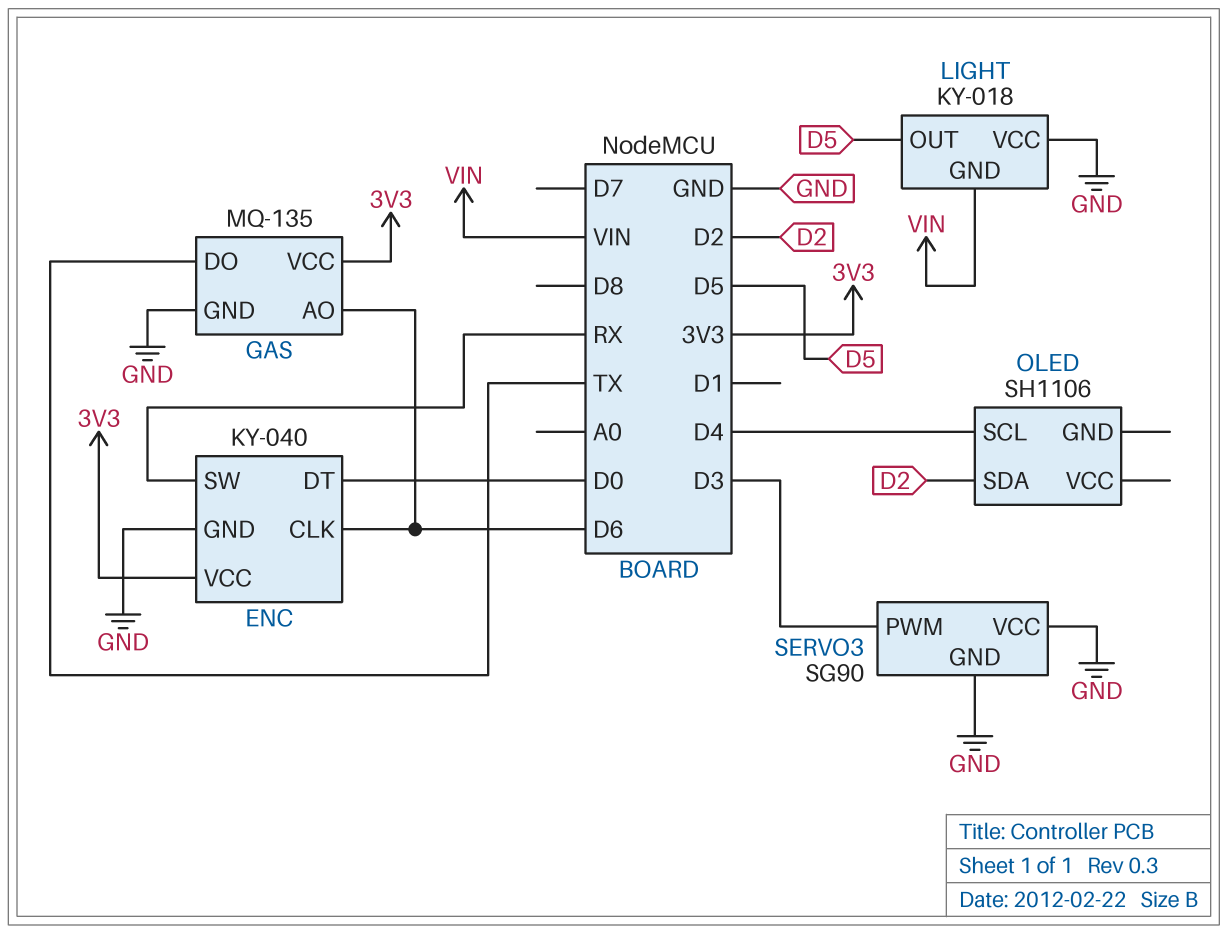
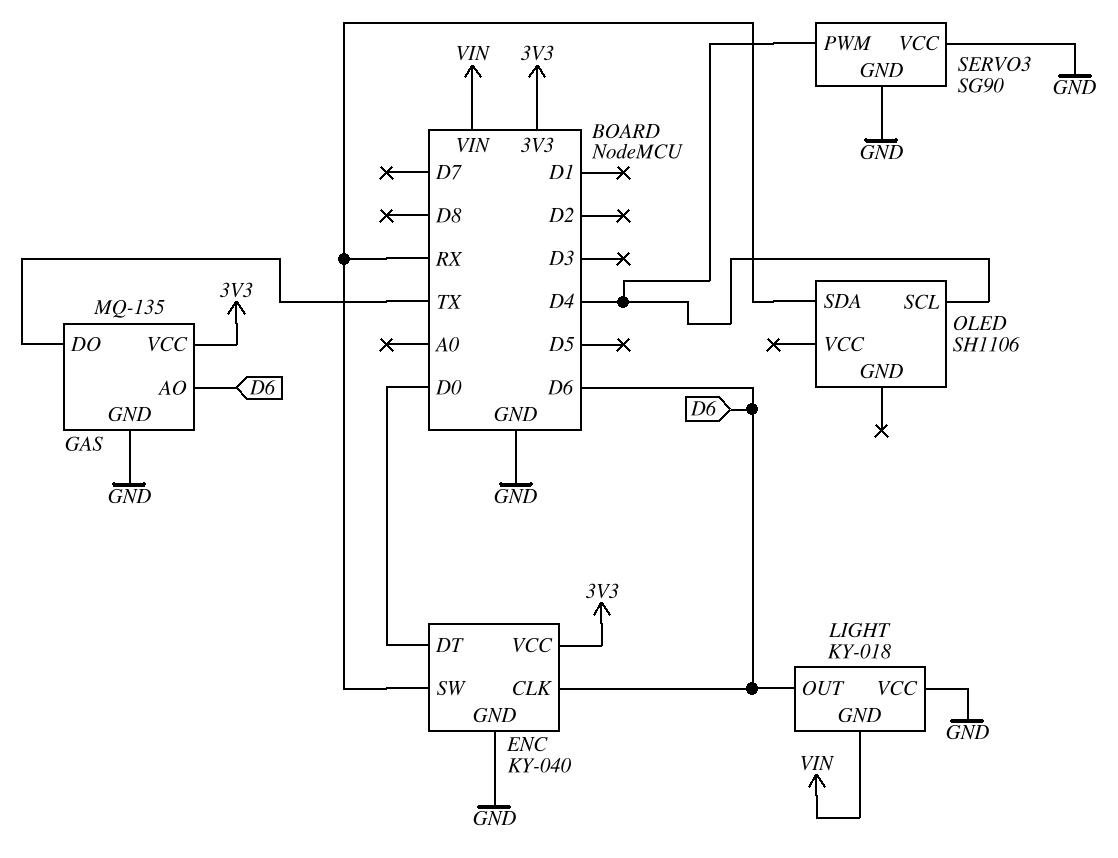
LIGHT pin OUT: D5 -> D6
OLED pin SDA: D2 -> RX
SERVO3 pin PWM: D3 -> D4

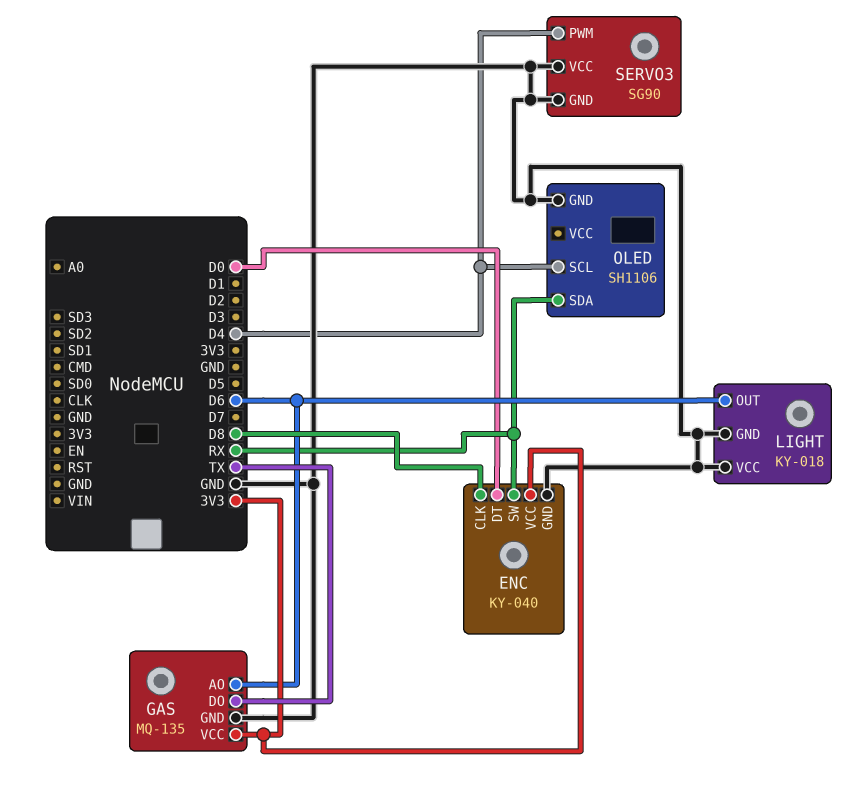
ENC pin CLK: D6 -> D8
LIGHT pin GND: VIN -> GND
OLED pin GND: none -> GND

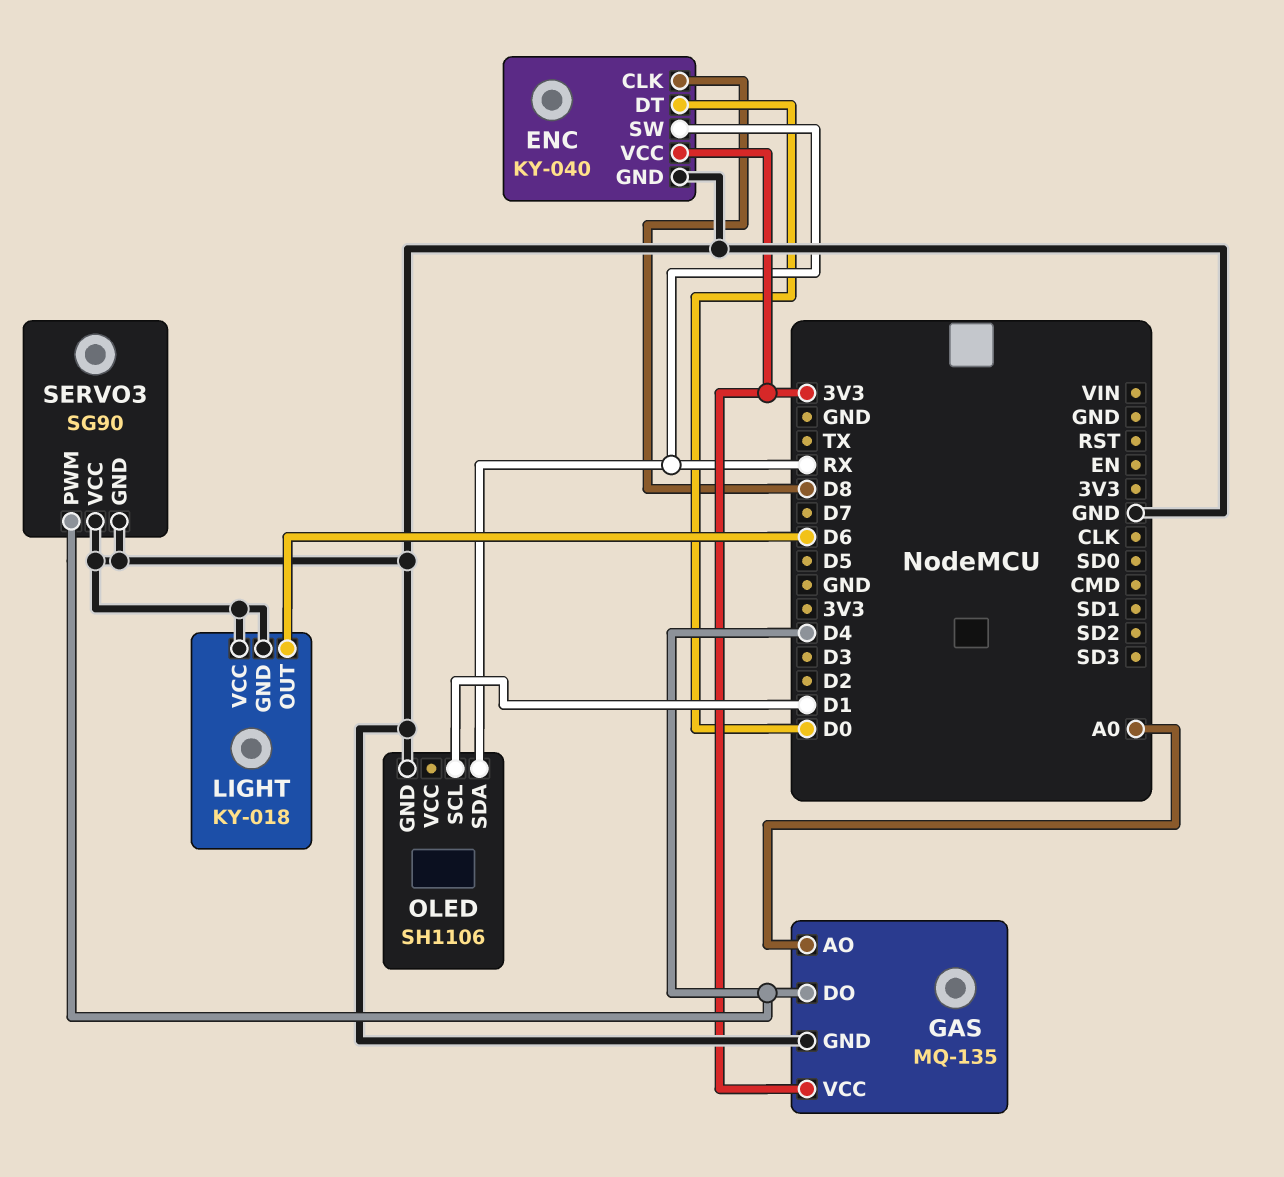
GAS pin AO: D6 -> A0
GAS pin DO: TX -> D4
OLED pin SCL: D4 -> D1

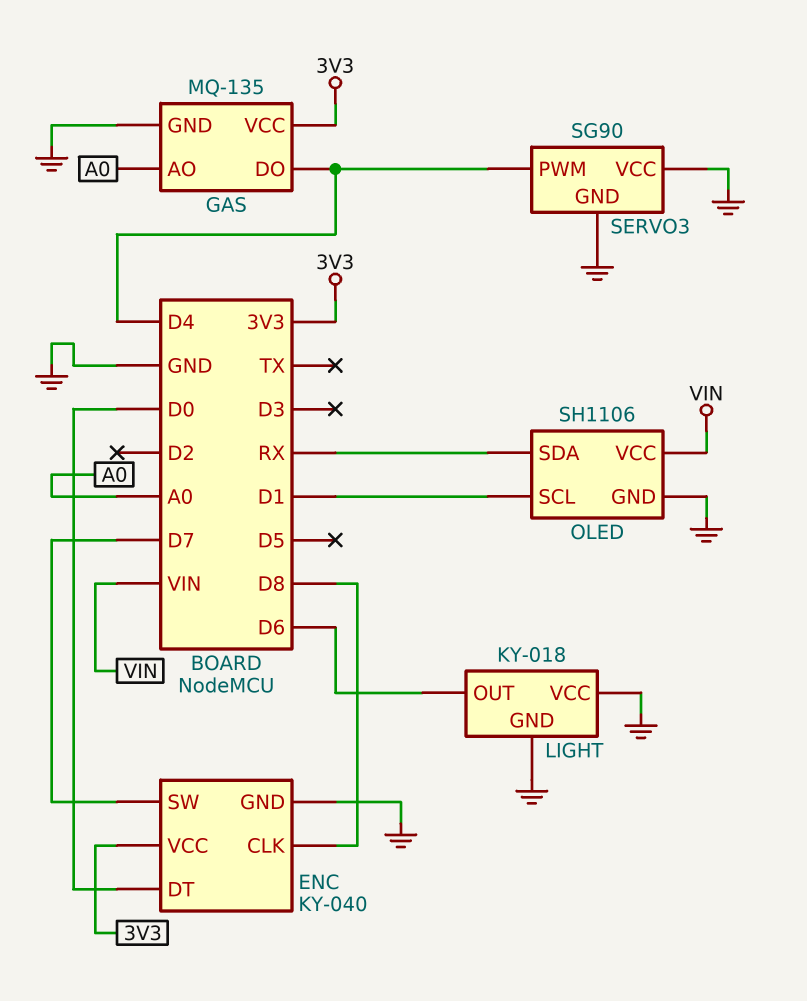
ENC pin SW: RX -> D7
OLED pin VCC: none -> VIN

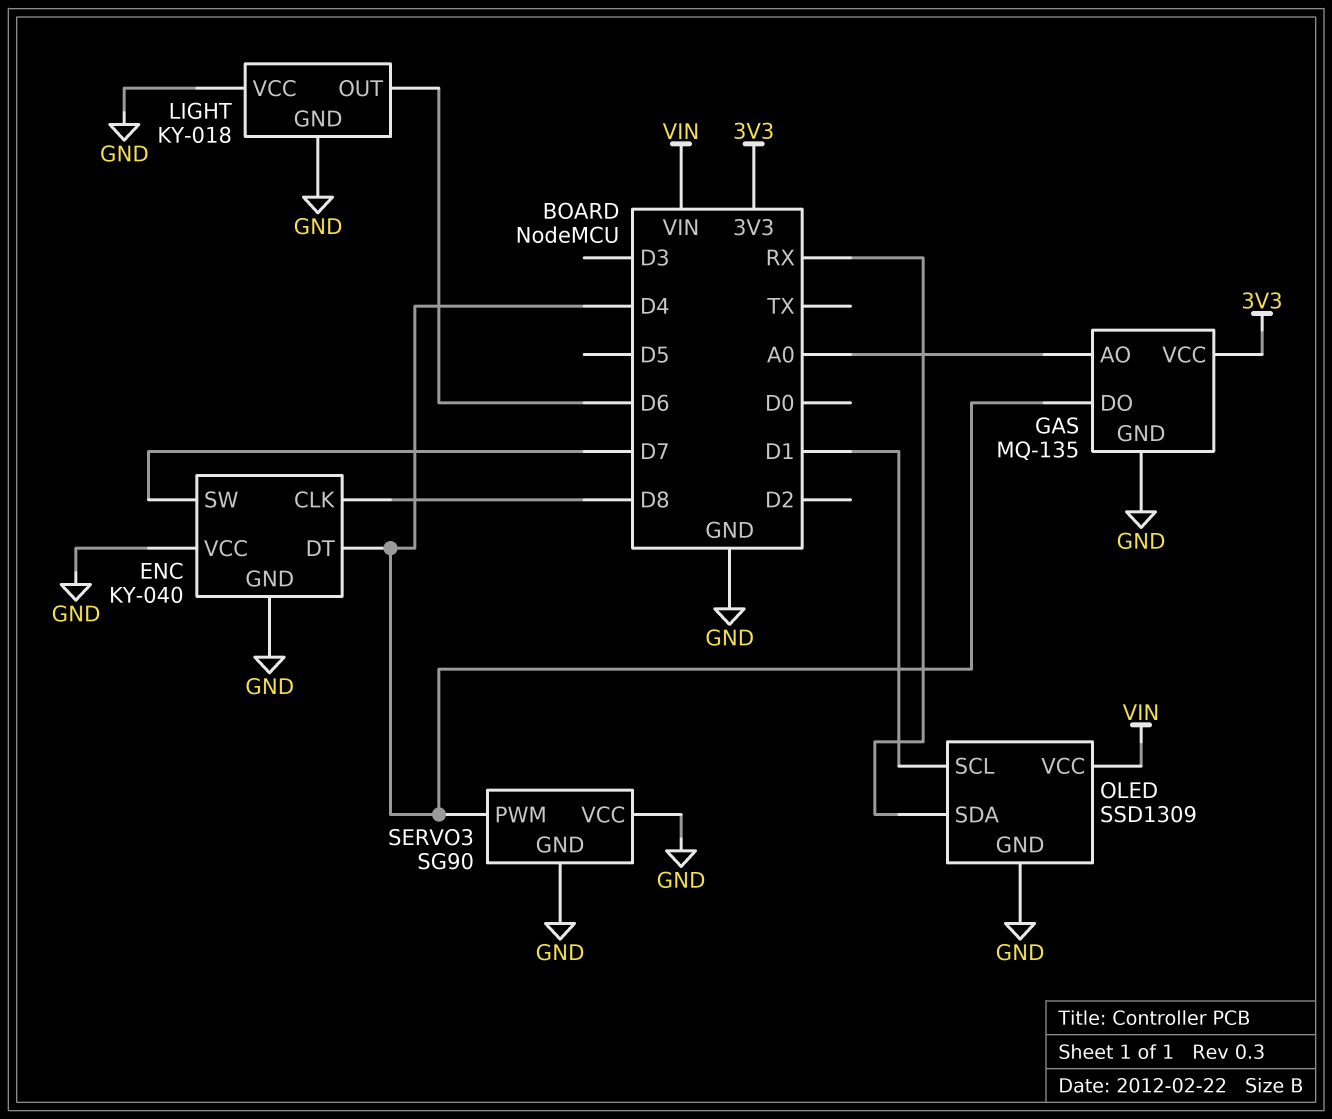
ENC pin DT: D0 -> D4
ENC pin VCC: 3V3 -> GND
OLED: SH1106 -> SSD1309

